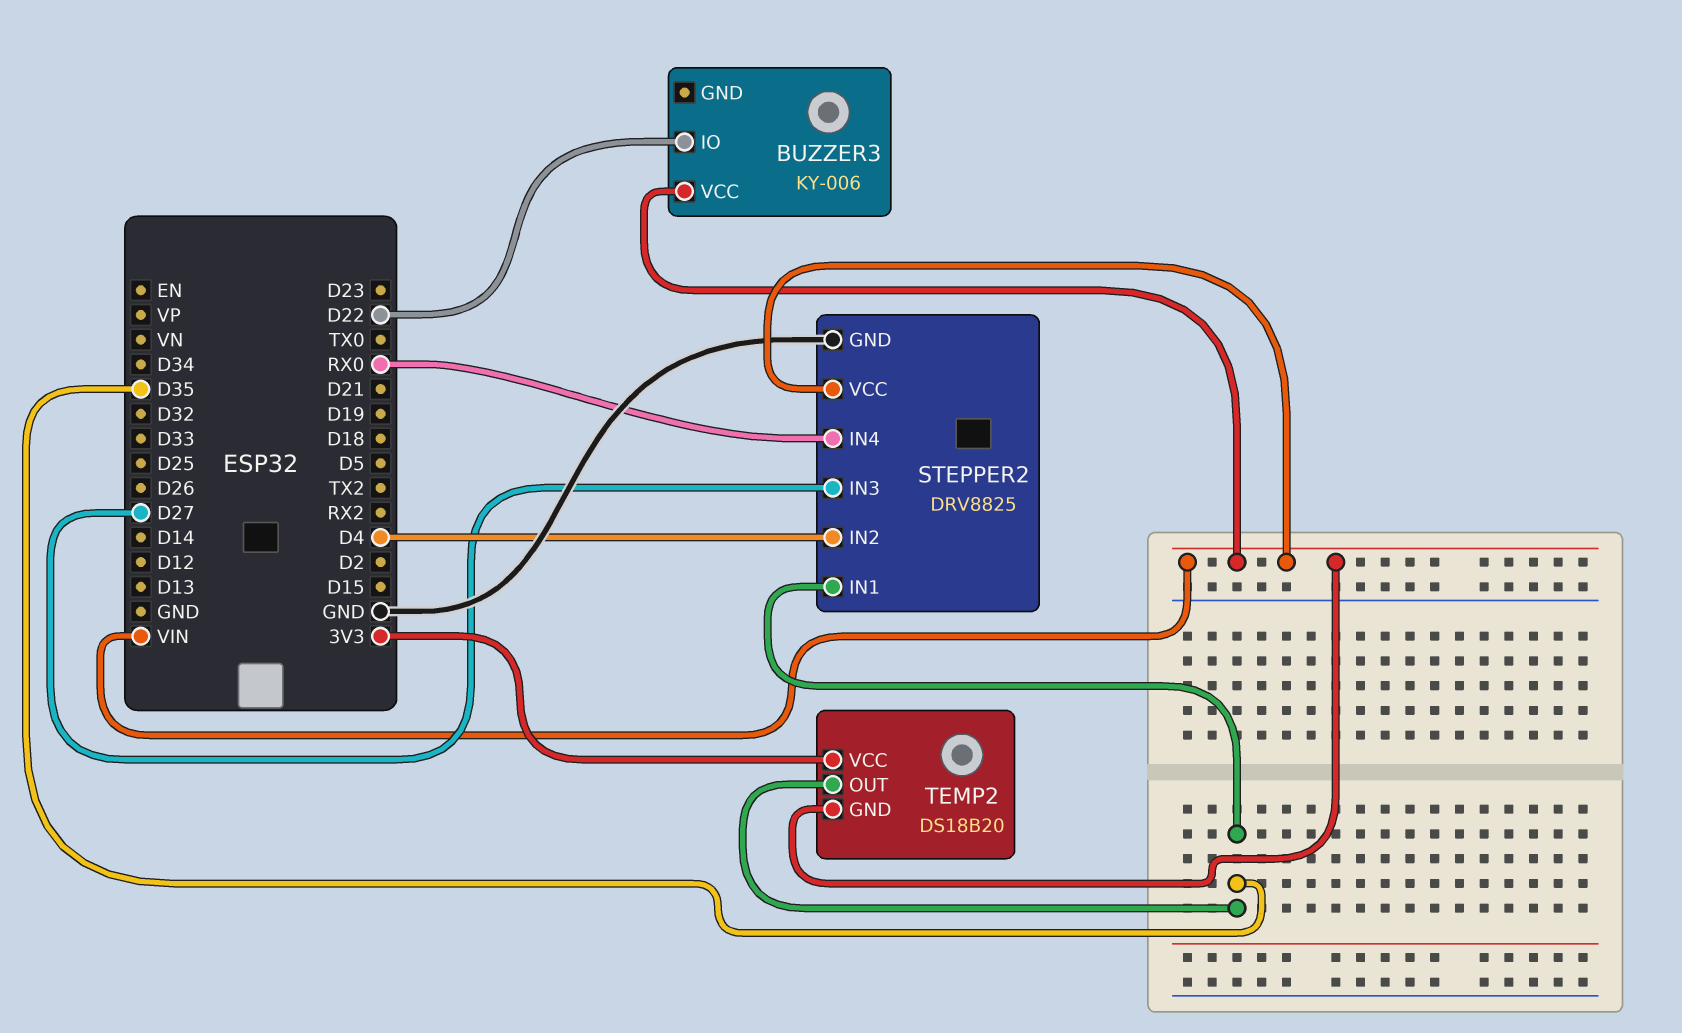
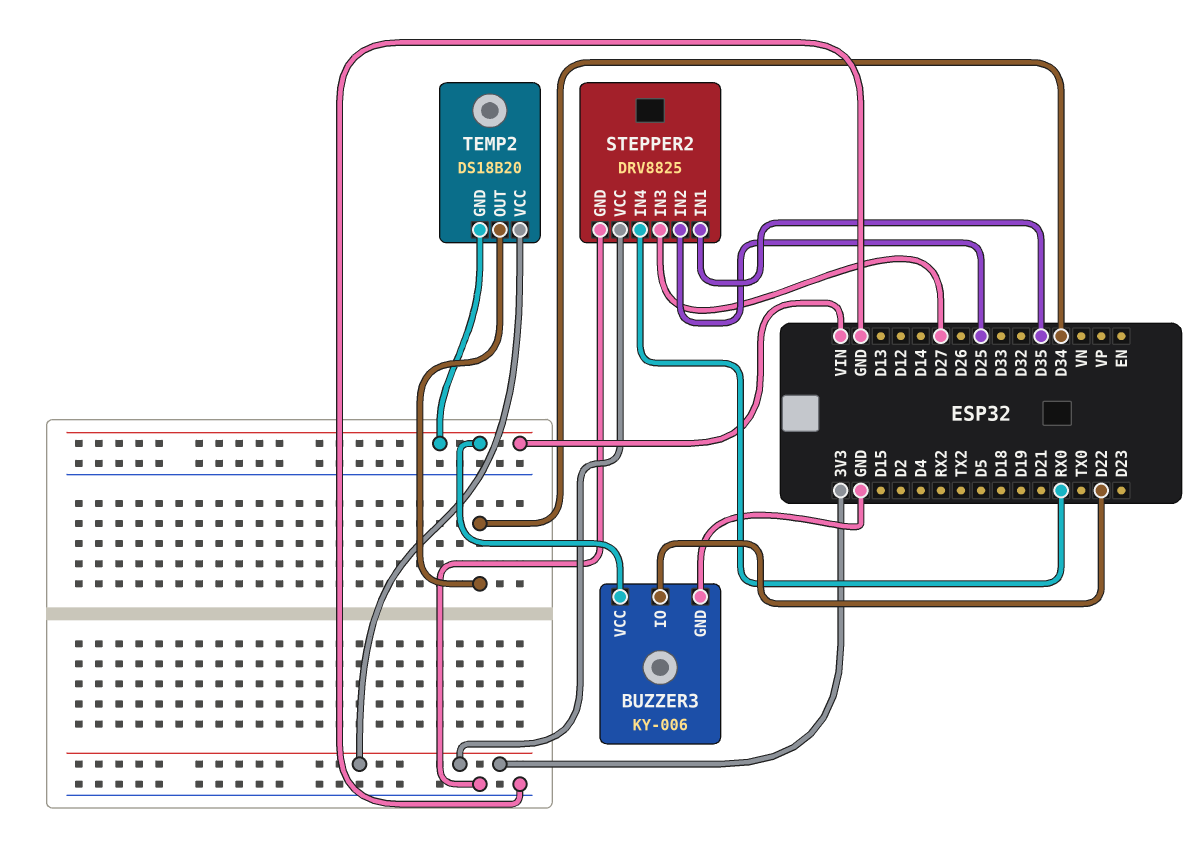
BUZZER3 pin GND: none -> GND
STEPPER2 pin IN2: D4 -> D25
STEPPER2 pin VCC: VIN -> 3V3
TEMP2 pin OUT: D35 -> D34

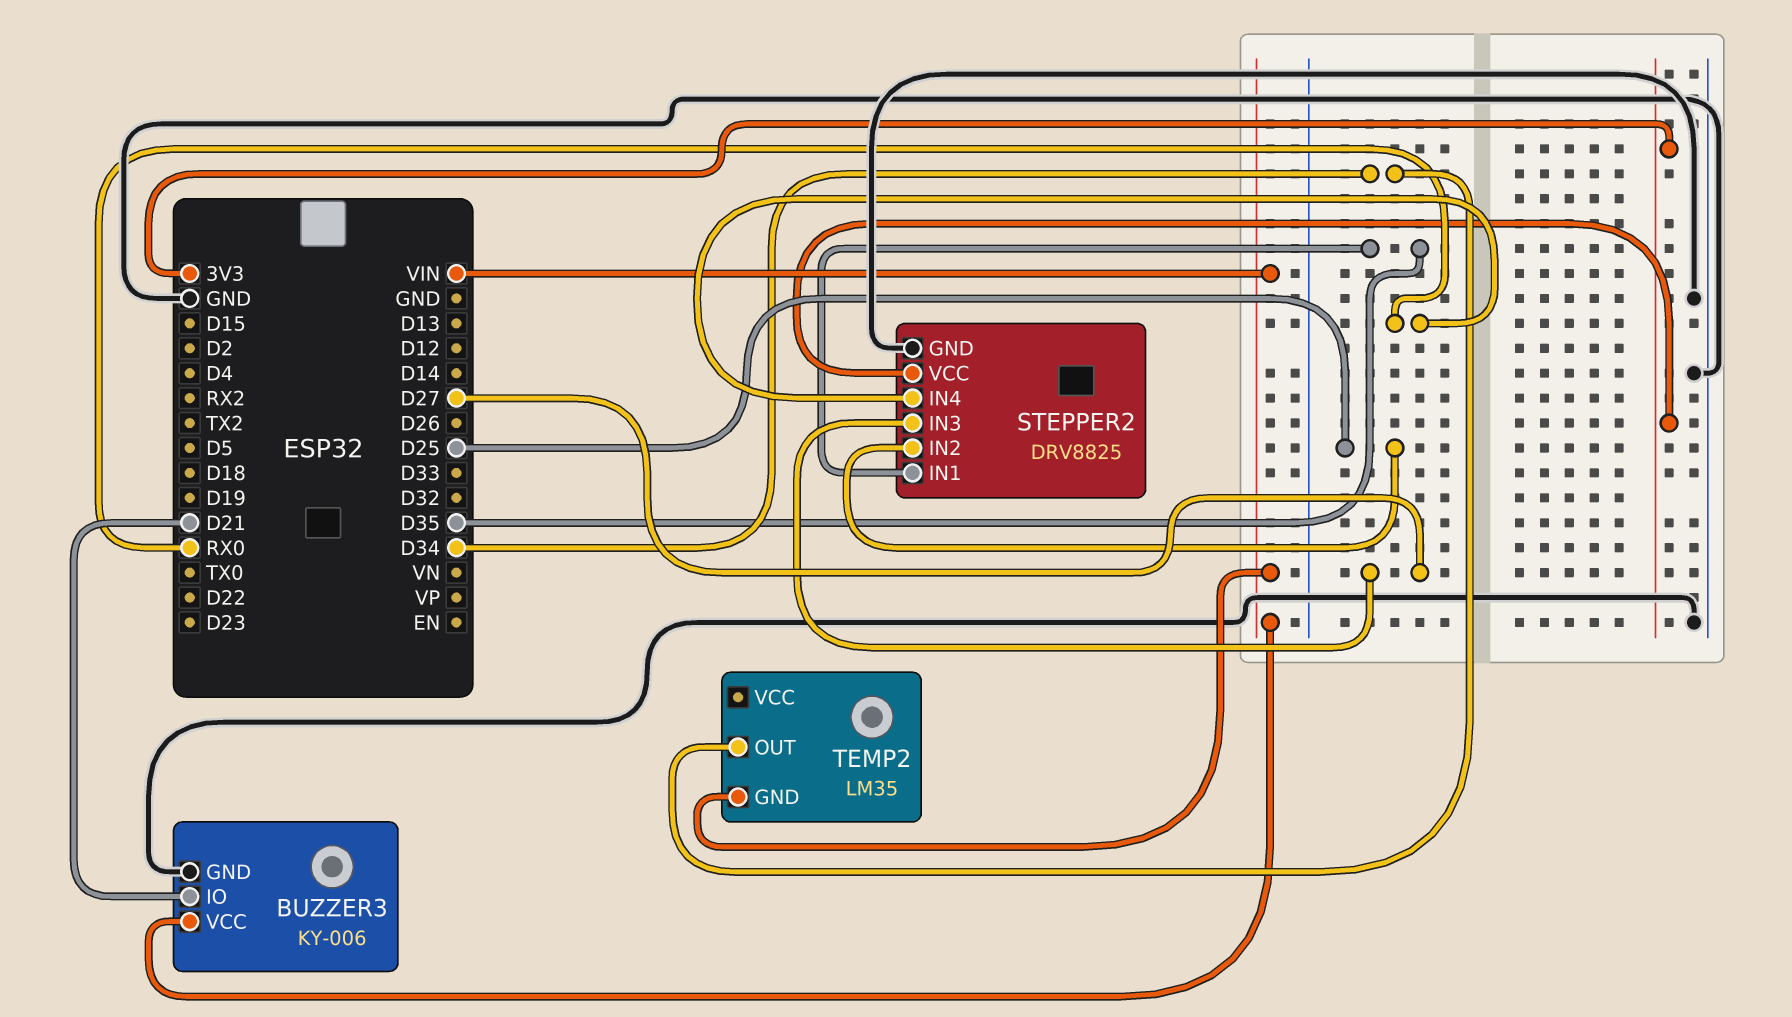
BUZZER3 pin IO: D22 -> D21
TEMP2: DS18B20 -> LM35
TEMP2 pin VCC: 3V3 -> none

